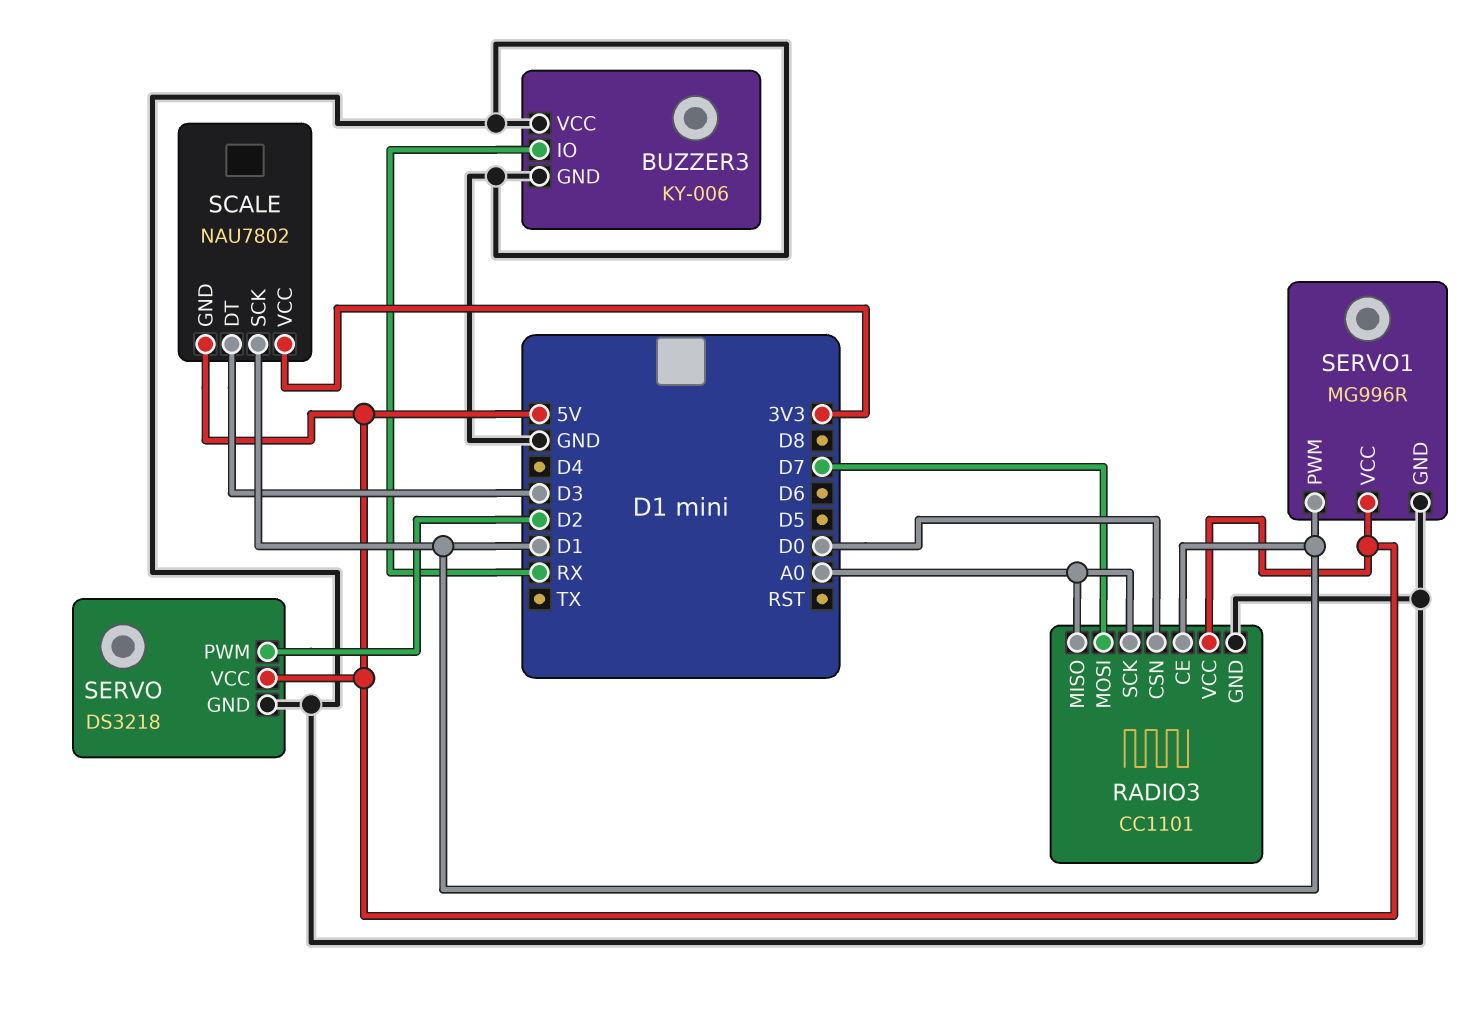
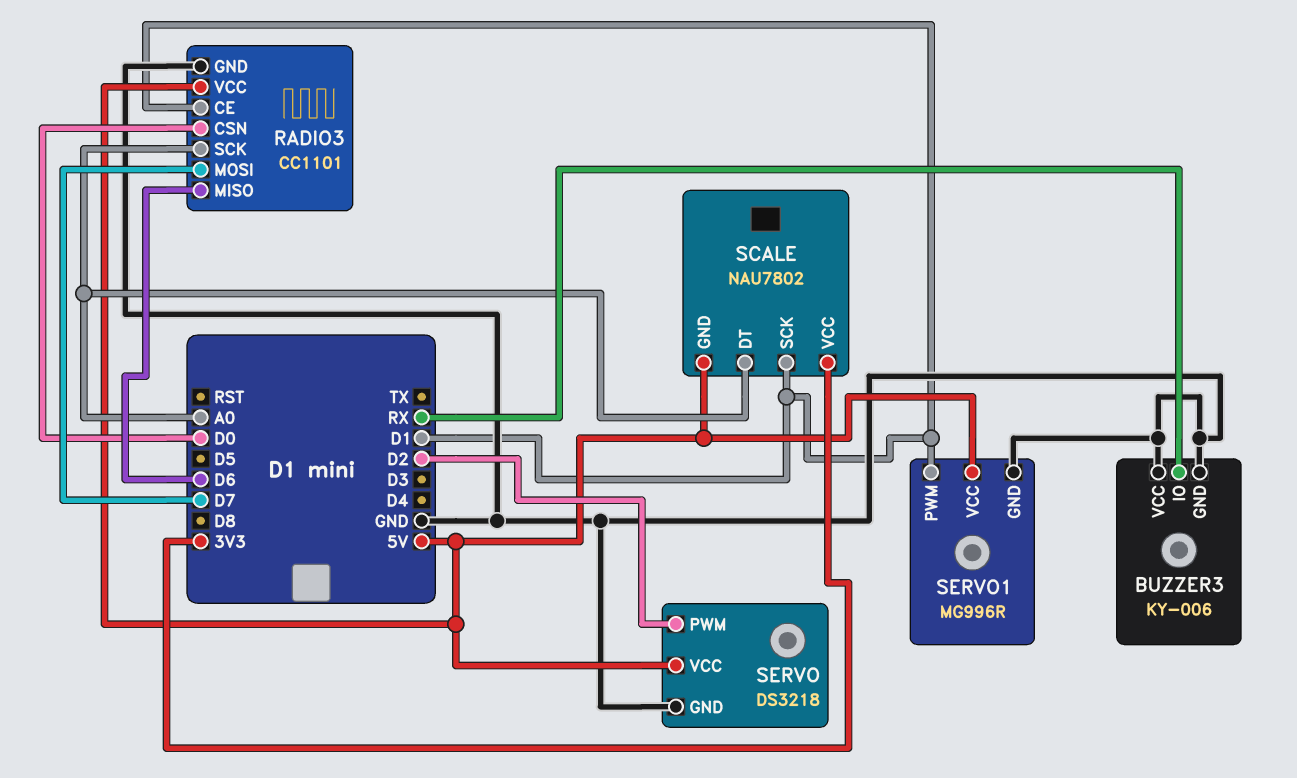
RADIO3 pin MISO: A0 -> D6
SCALE pin DT: D3 -> A0

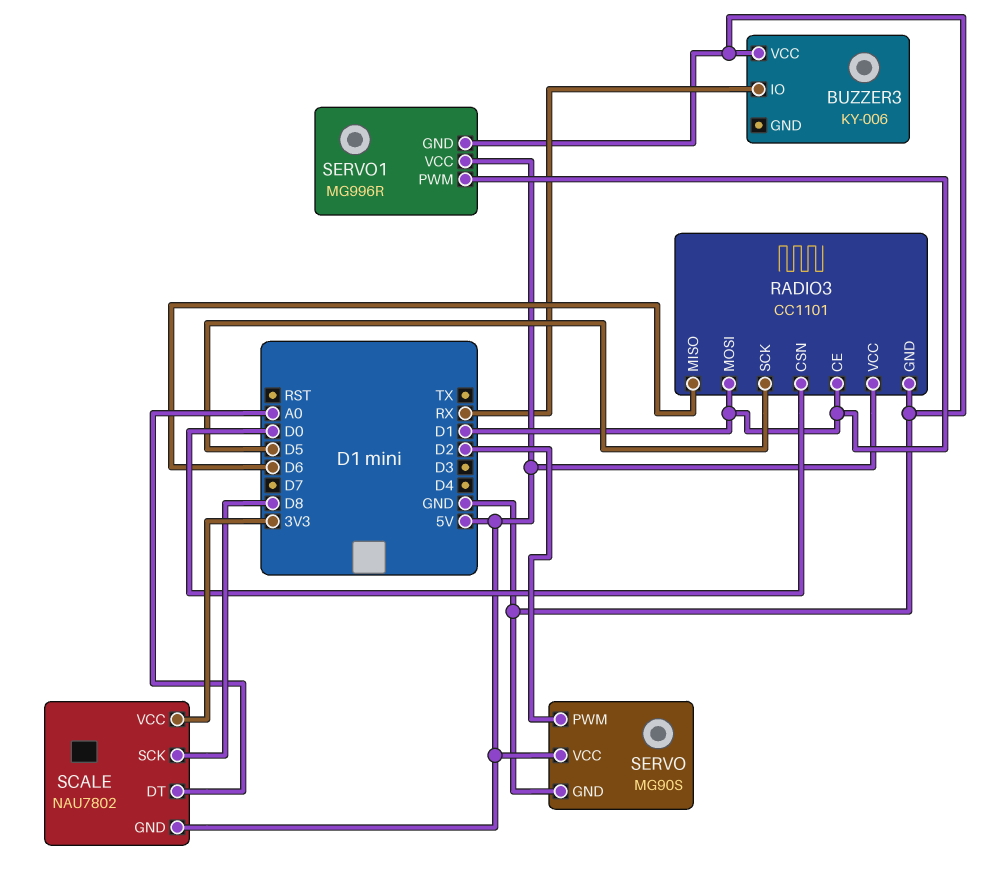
BUZZER3 pin GND: GND -> none
RADIO3 pin MOSI: D7 -> D1
RADIO3 pin SCK: A0 -> D5
SCALE pin SCK: D1 -> D8
SERVO: DS3218 -> MG90S

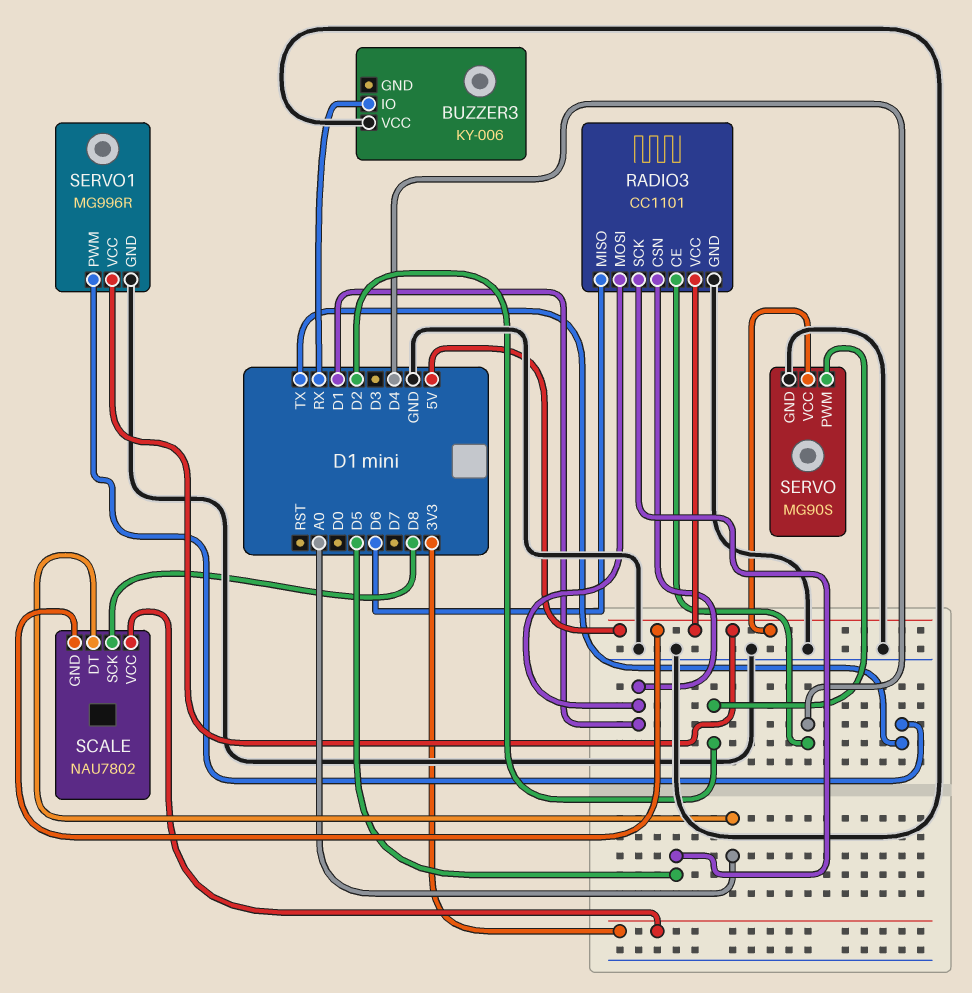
RADIO3 pin CE: D1 -> D4
RADIO3 pin CSN: D0 -> D1
SERVO1 pin PWM: D1 -> TX

